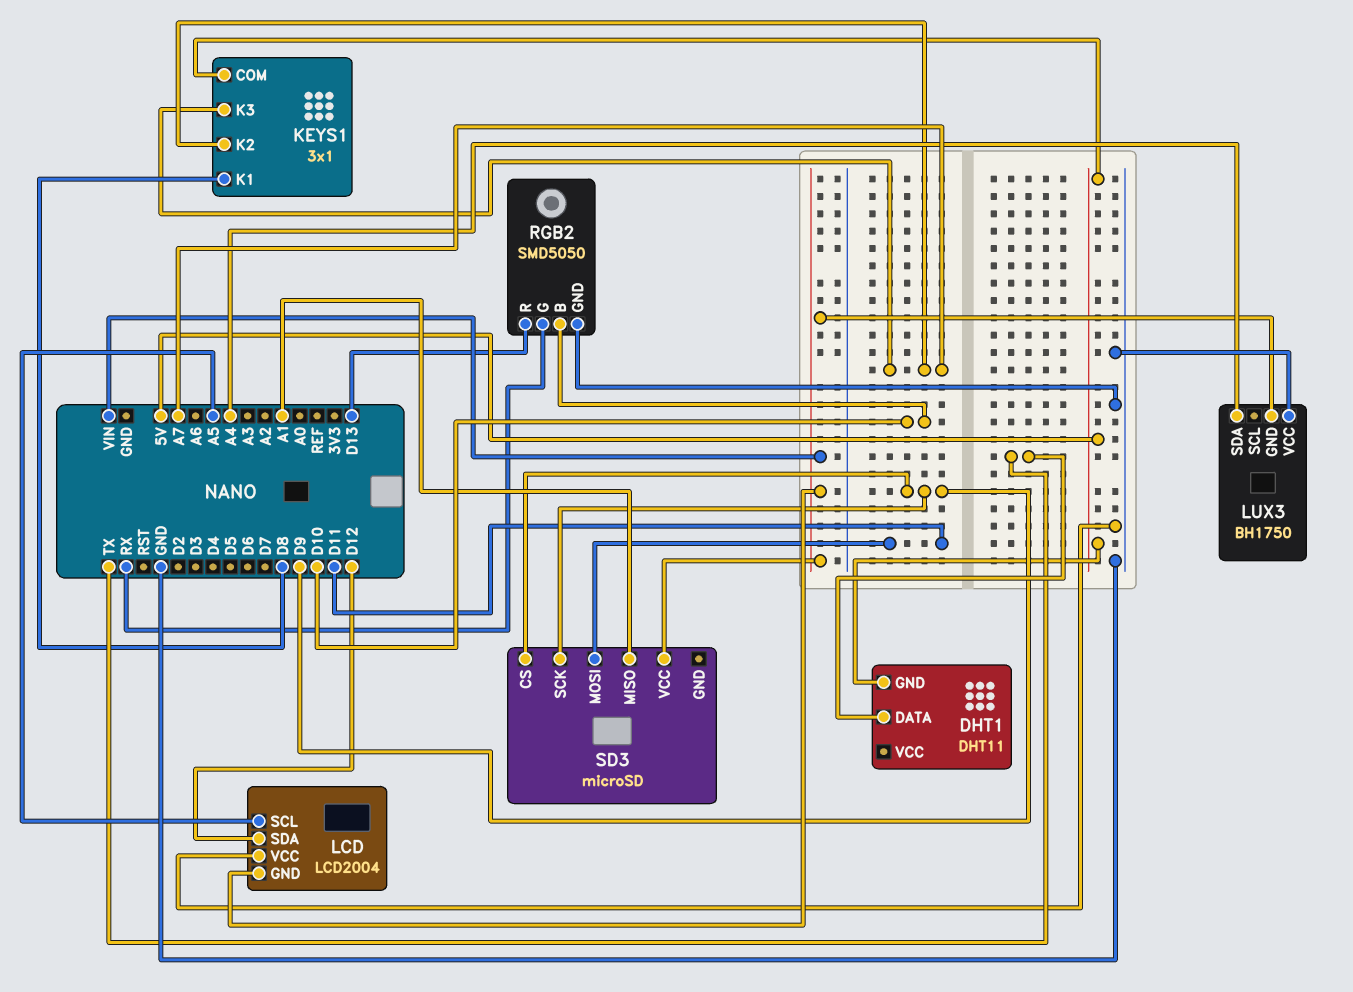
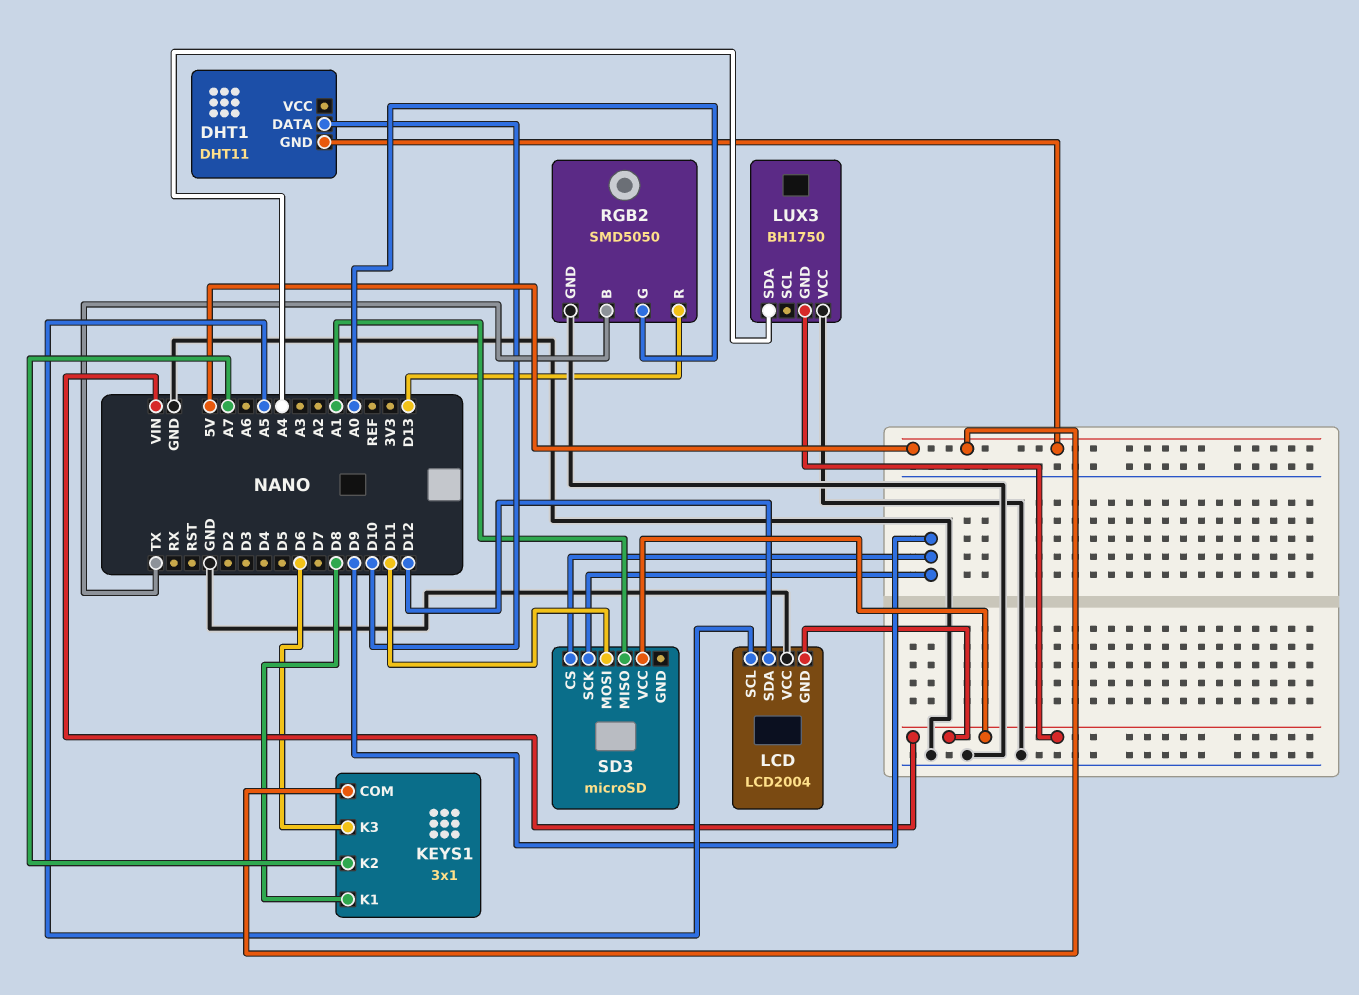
DHT1 pin DATA: TX -> D10
KEYS1 pin K3: A7 -> D6
RGB2 pin B: D10 -> TX
RGB2 pin G: RX -> A0

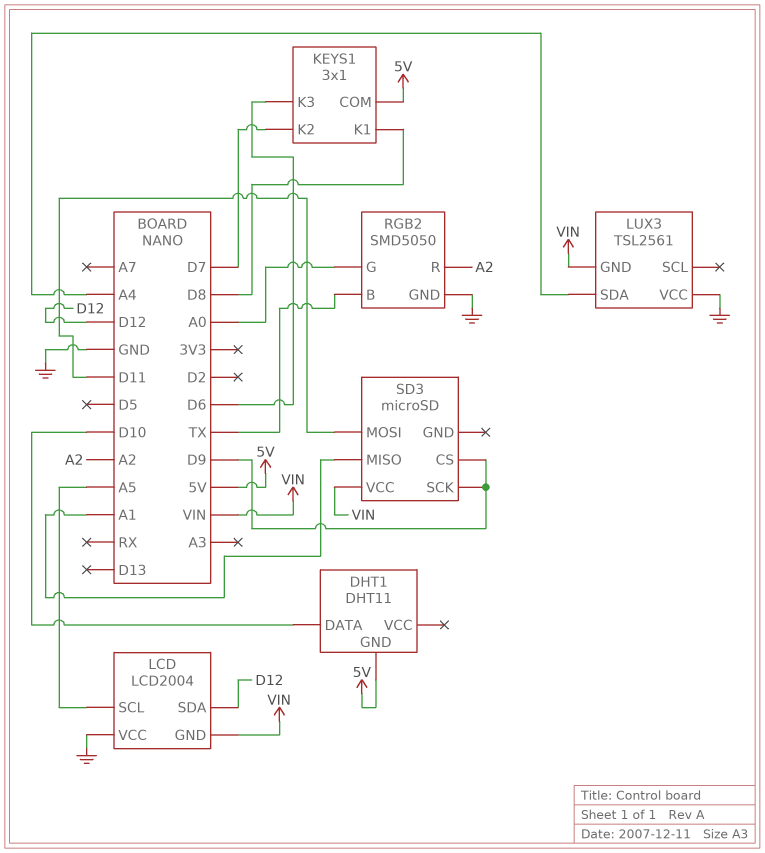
KEYS1 pin K2: A7 -> D7
LUX3: BH1750 -> TSL2561
RGB2 pin R: D13 -> A2

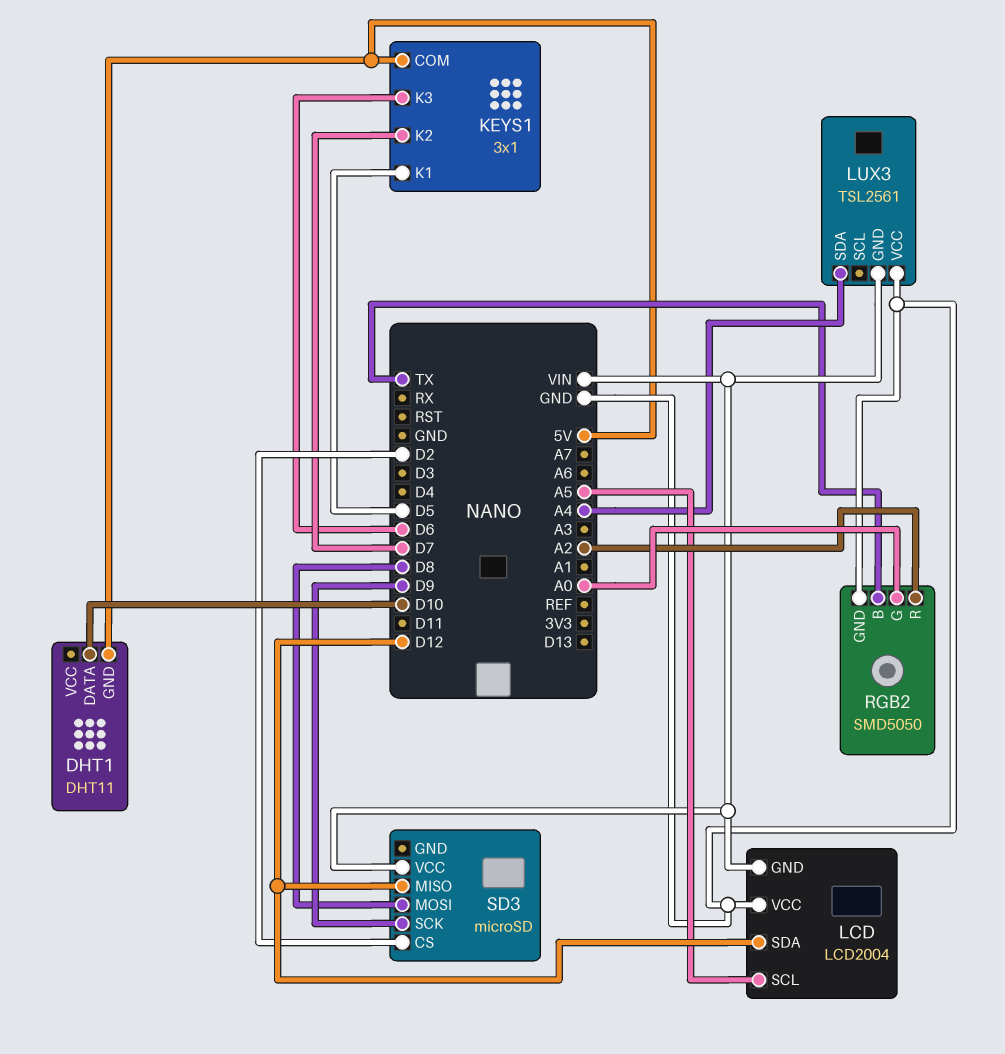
KEYS1 pin K1: D8 -> D5
SD3 pin CS: D9 -> D2
SD3 pin MISO: A1 -> D12
SD3 pin MOSI: D11 -> D8

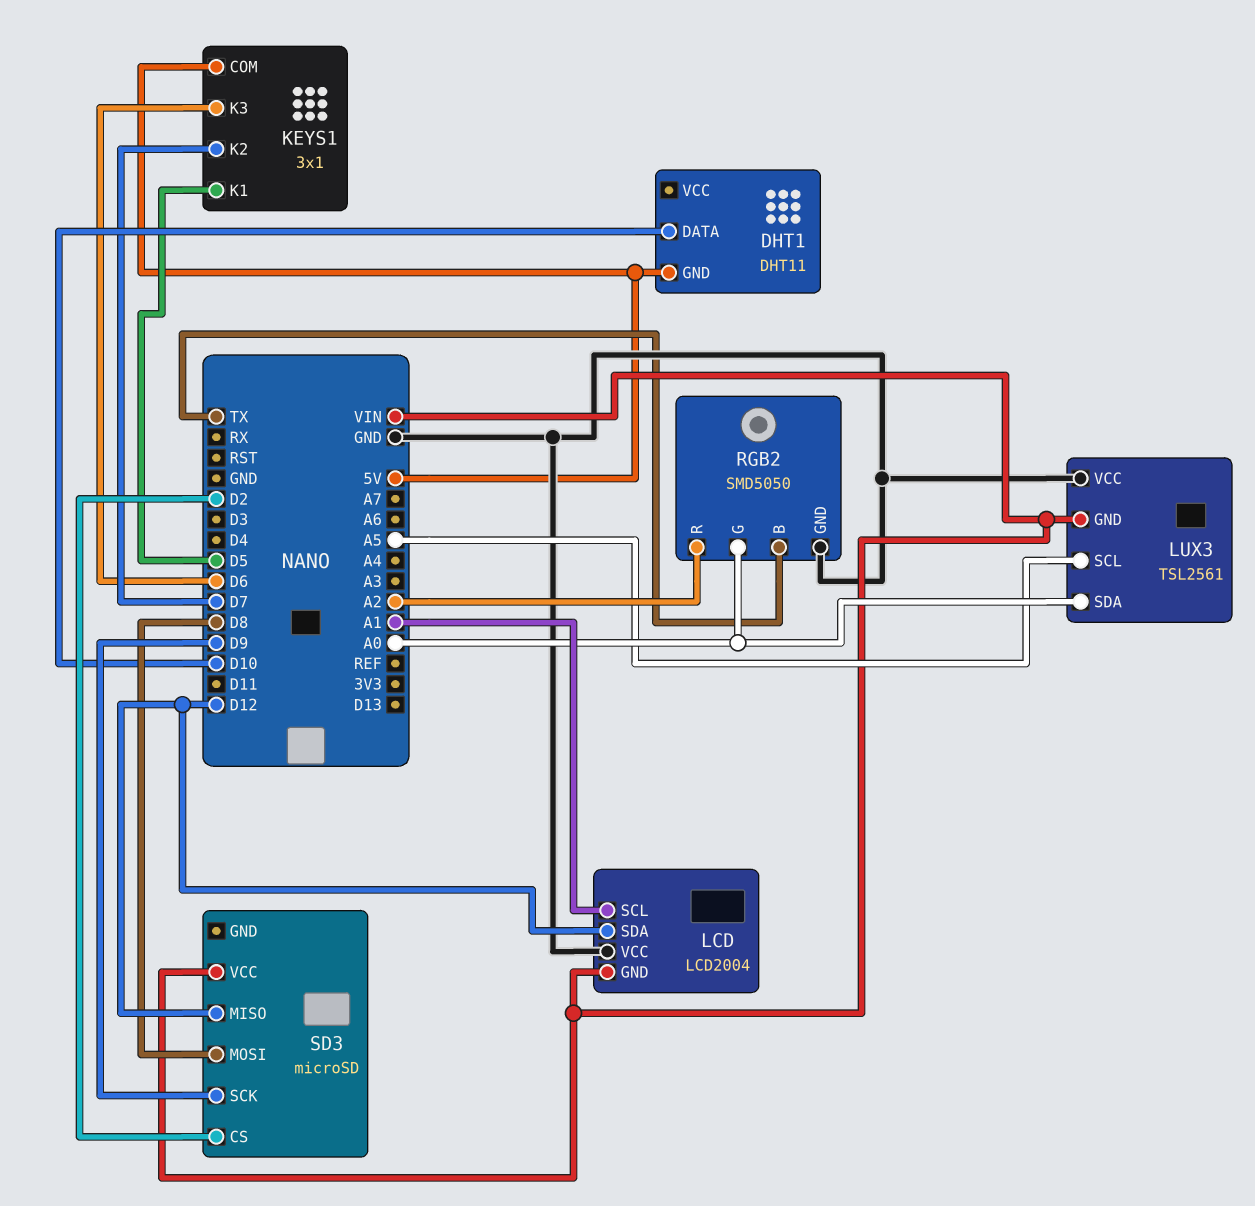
LCD pin SCL: A5 -> A1
LUX3 pin SCL: none -> A5
LUX3 pin SDA: A4 -> A0

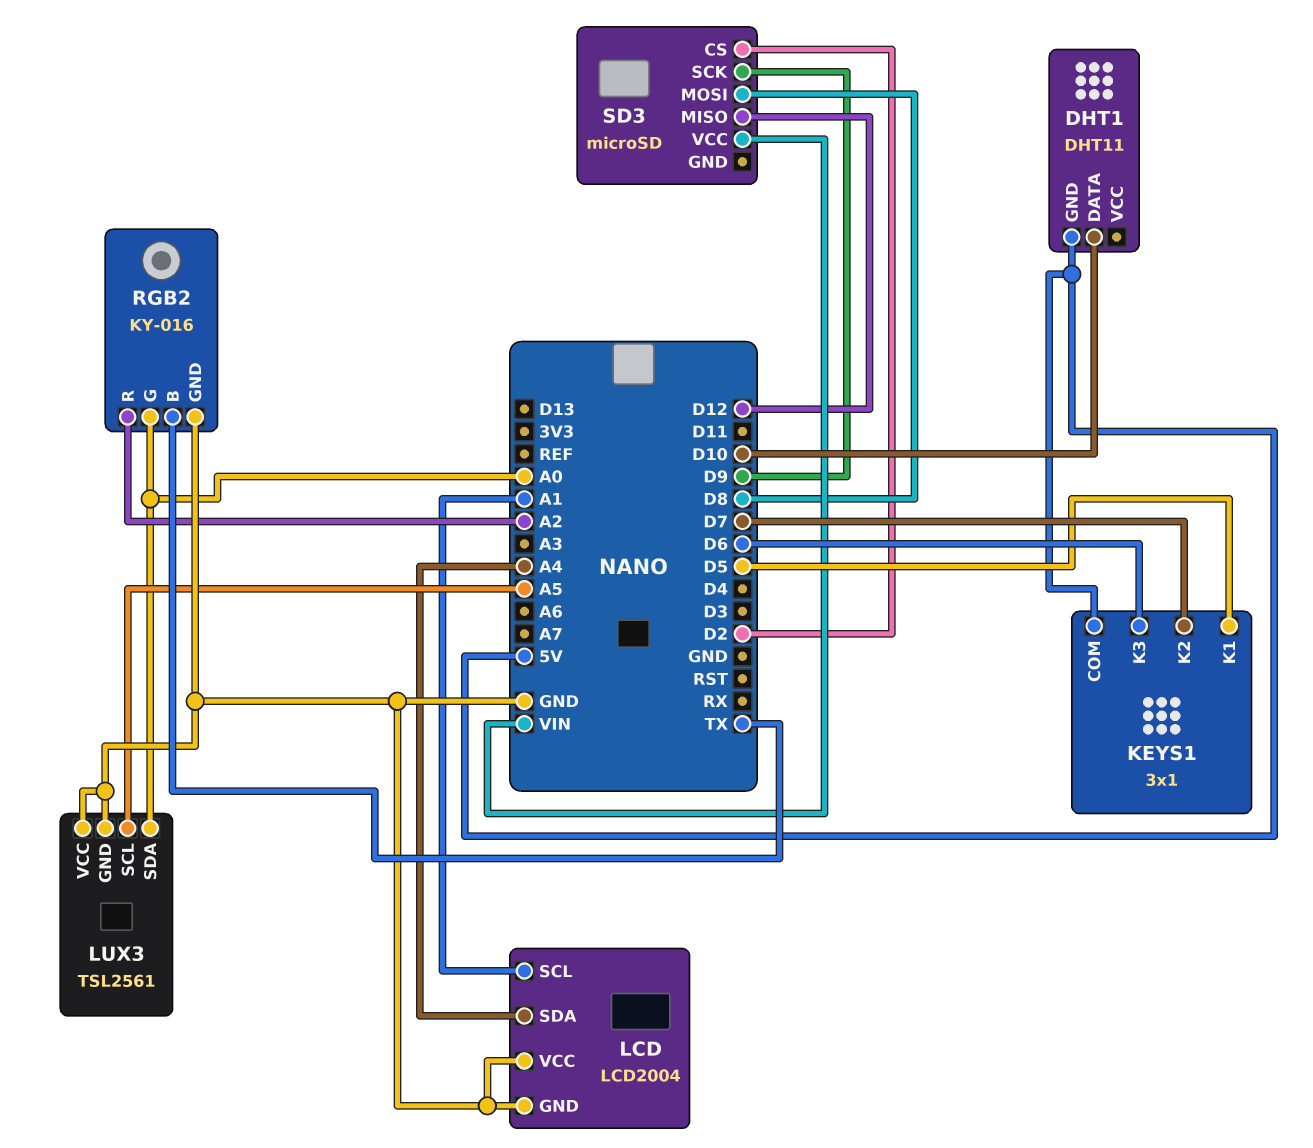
LCD pin GND: VIN -> GND
LCD pin SDA: D12 -> A4
LUX3 pin GND: VIN -> GND
RGB2: SMD5050 -> KY-016

